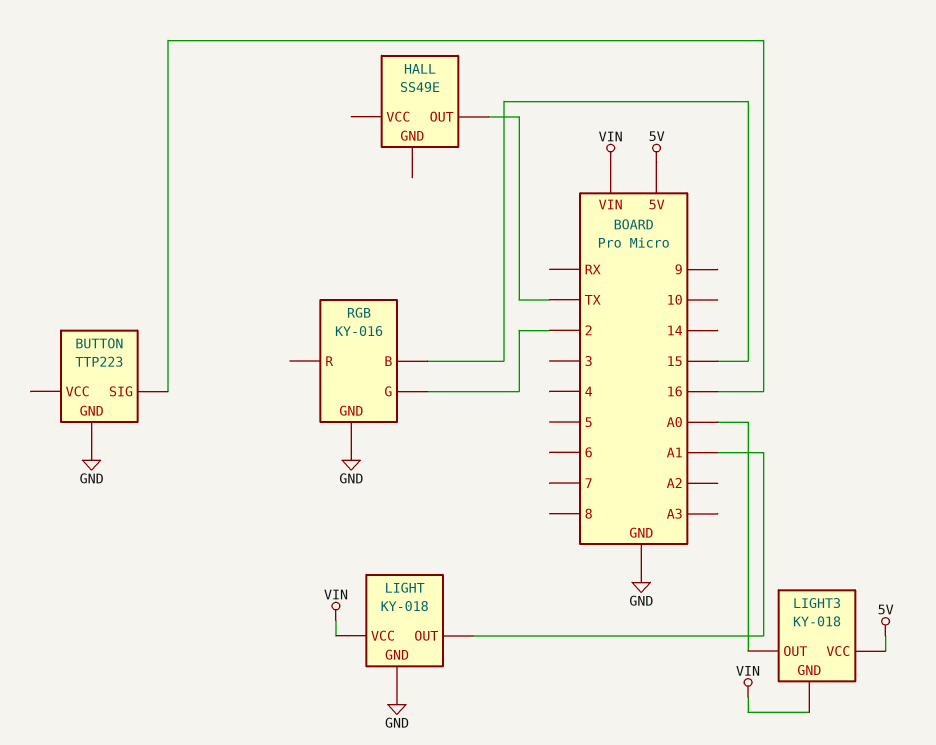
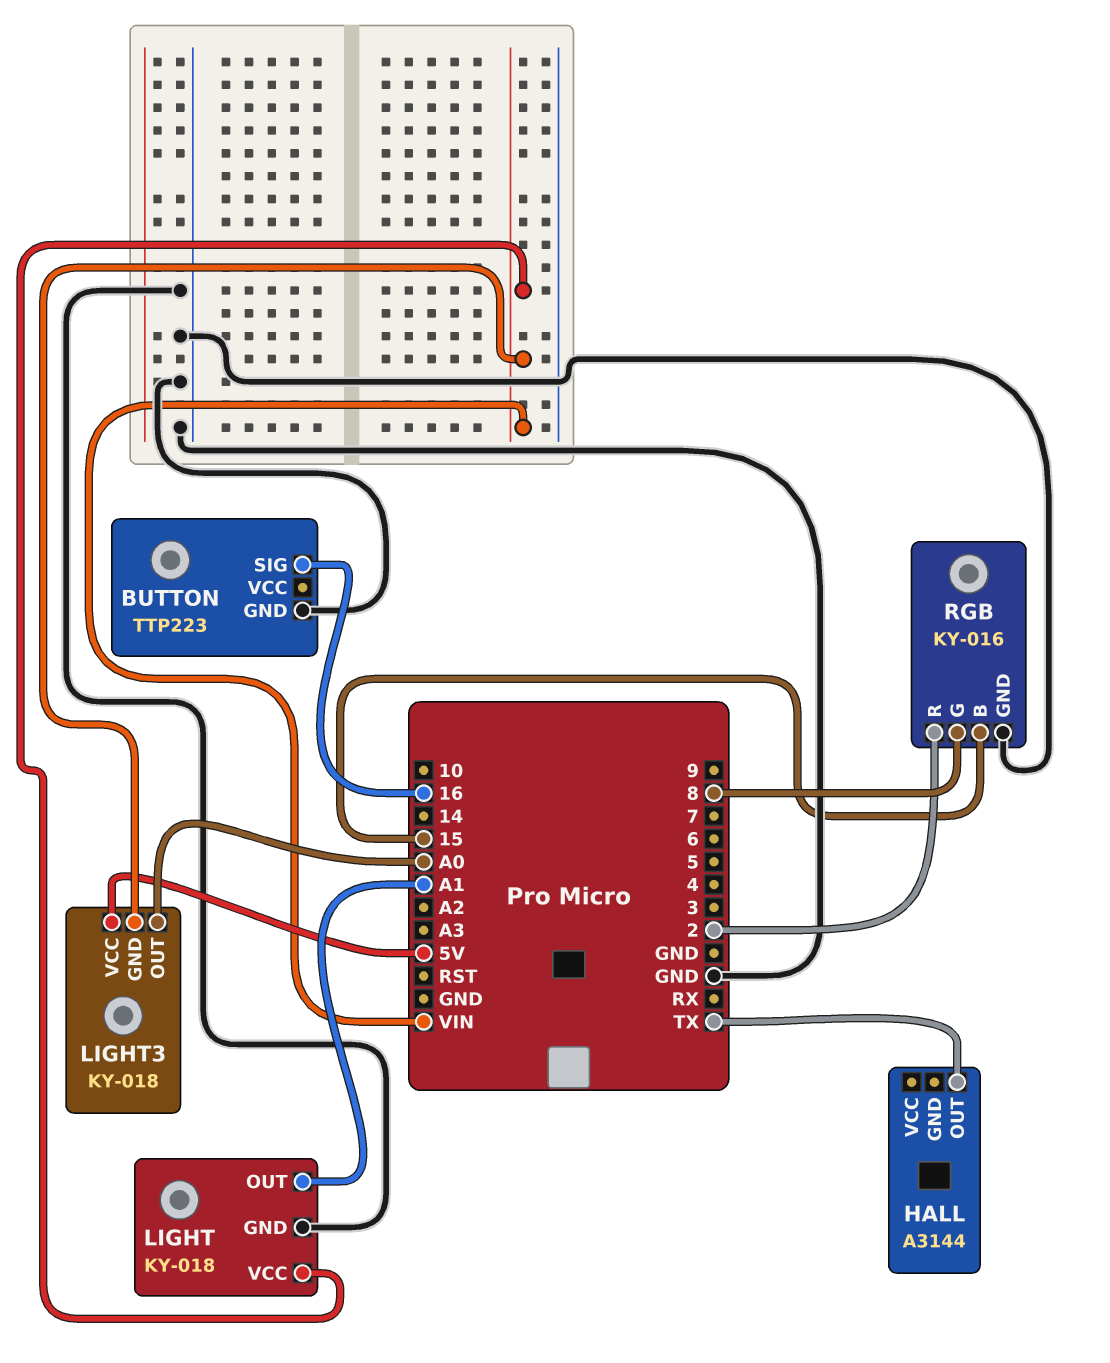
HALL: SS49E -> A3144
RGB pin G: 2 -> 8
RGB pin R: none -> 2

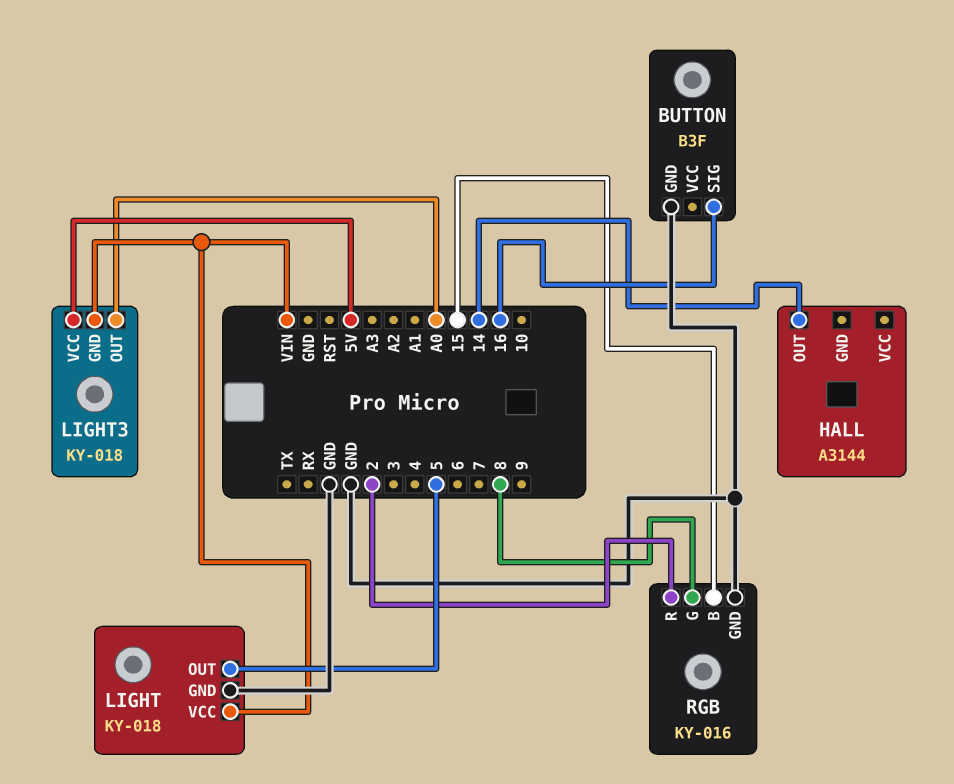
BUTTON: TTP223 -> B3F
HALL pin OUT: TX -> 14
LIGHT pin OUT: A1 -> 5

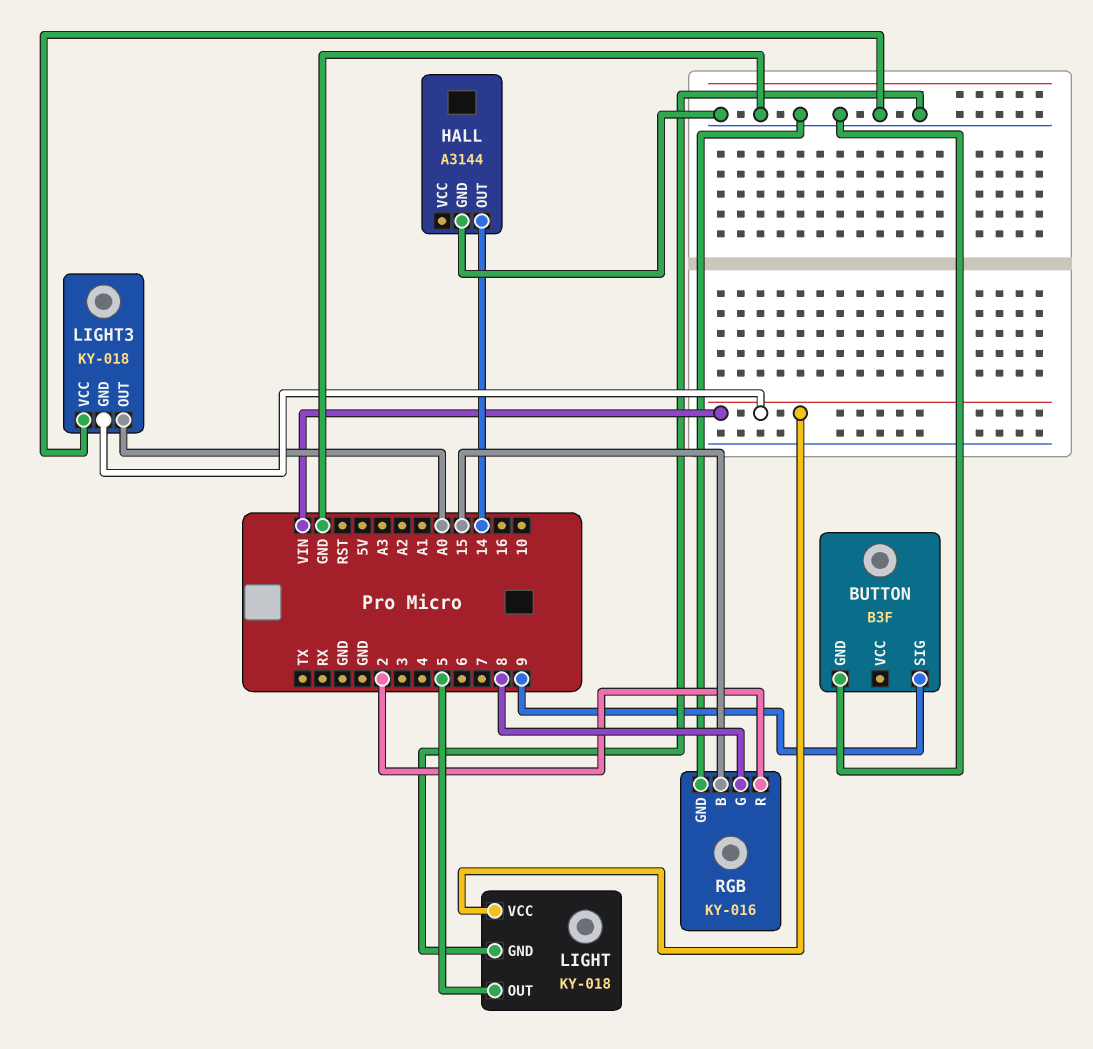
BUTTON pin SIG: 16 -> 9
HALL pin GND: none -> GND
LIGHT3 pin VCC: 5V -> GND

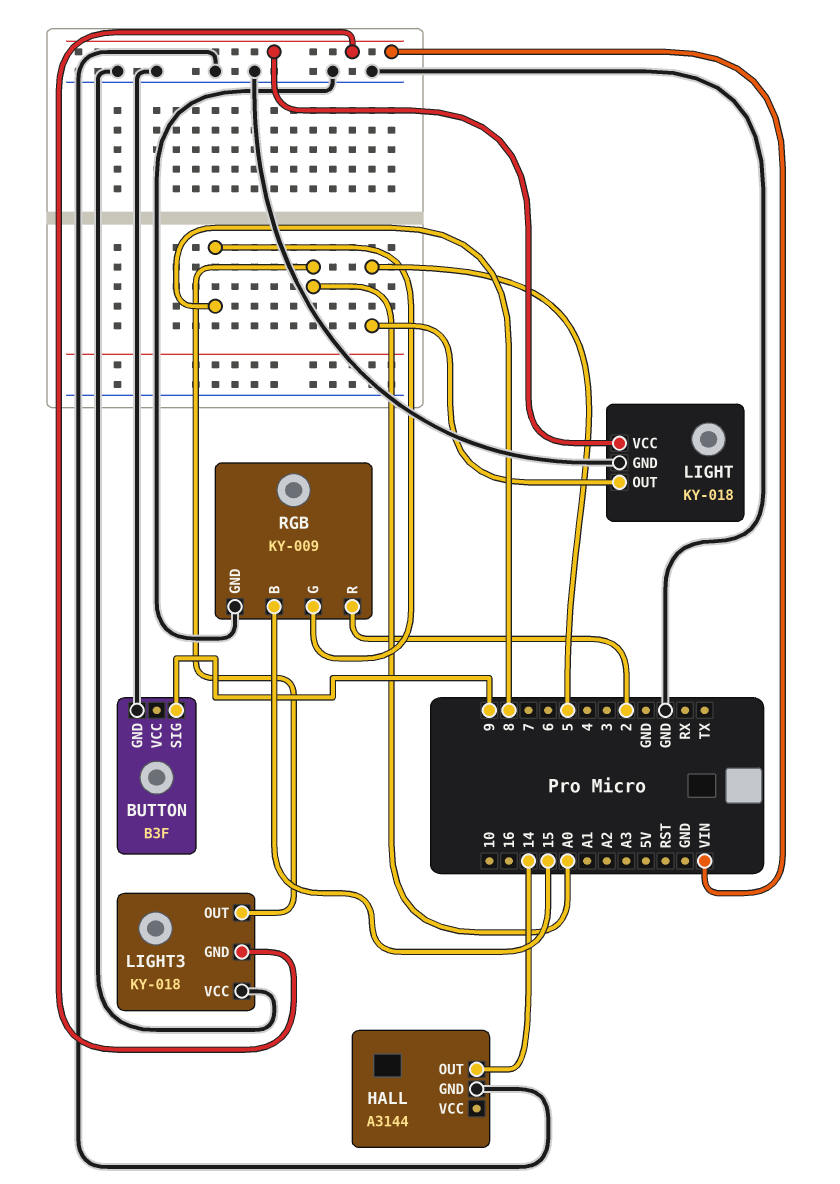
RGB: KY-016 -> KY-009

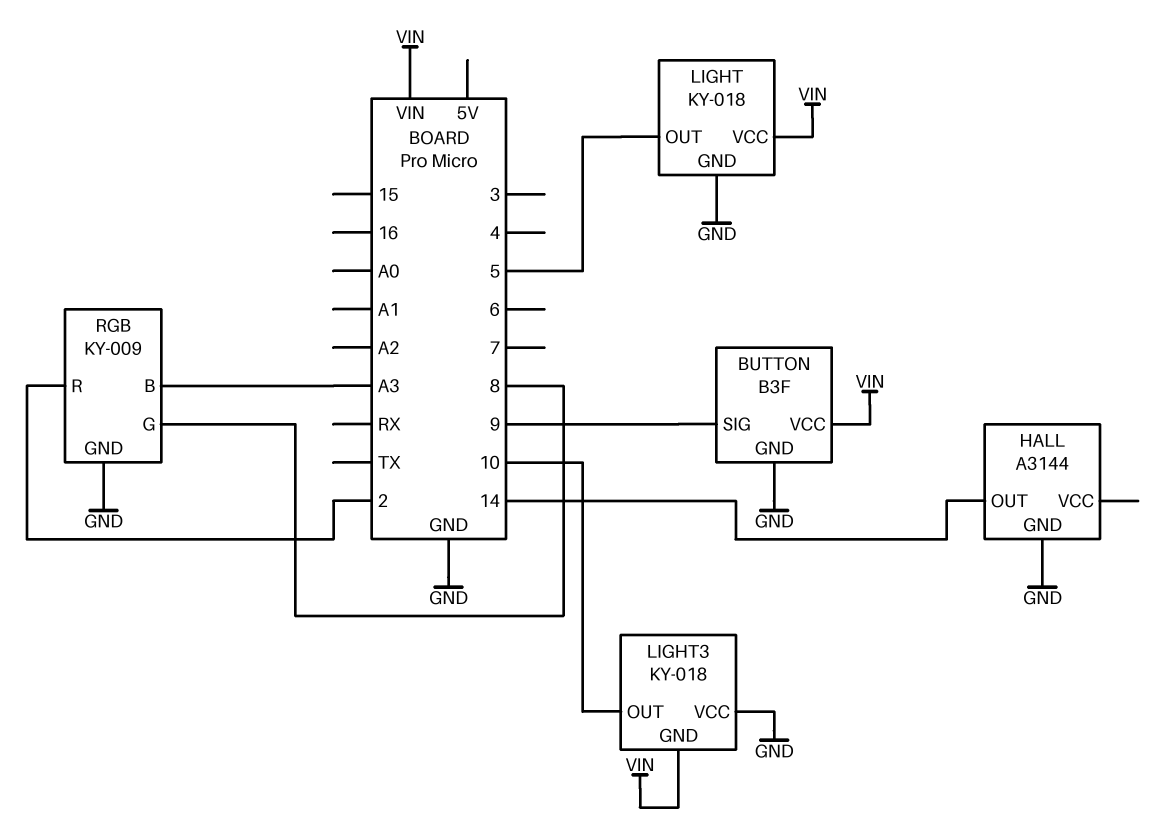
BUTTON pin VCC: none -> VIN
LIGHT3 pin OUT: A0 -> 10
RGB pin B: 15 -> A3

